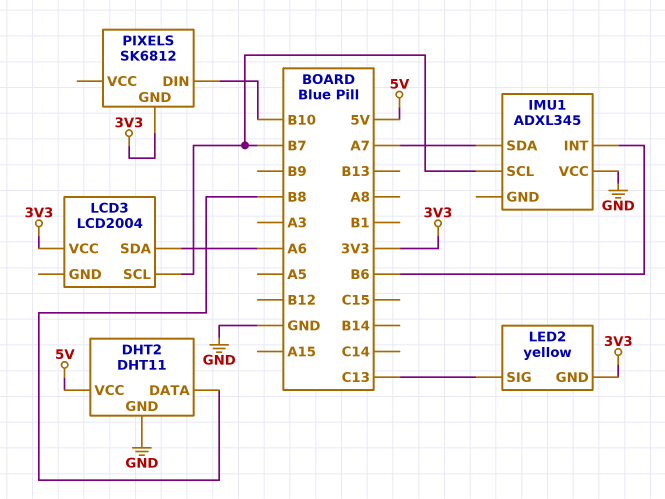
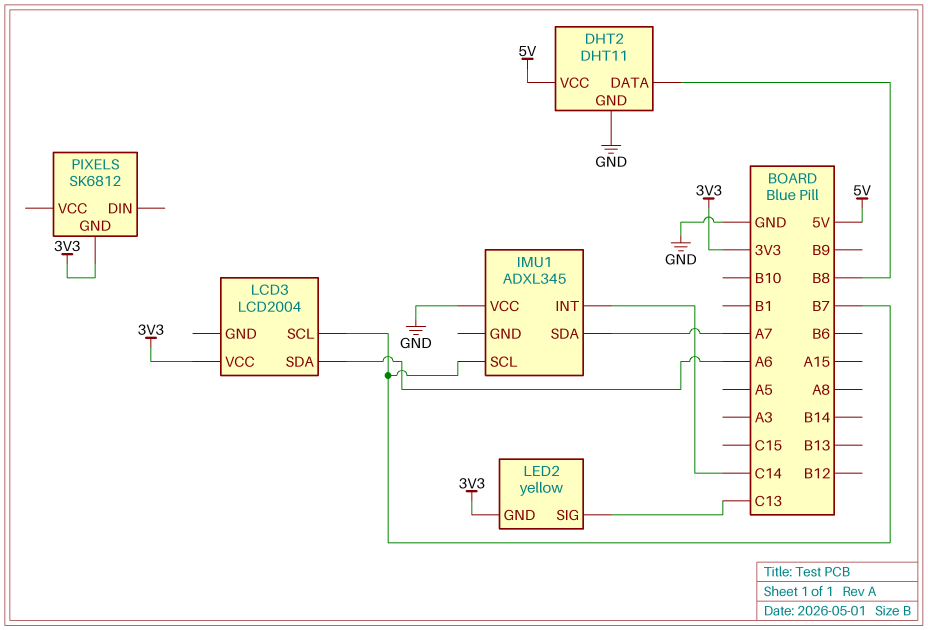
IMU1 pin INT: B6 -> C14
PIXELS pin DIN: B10 -> none

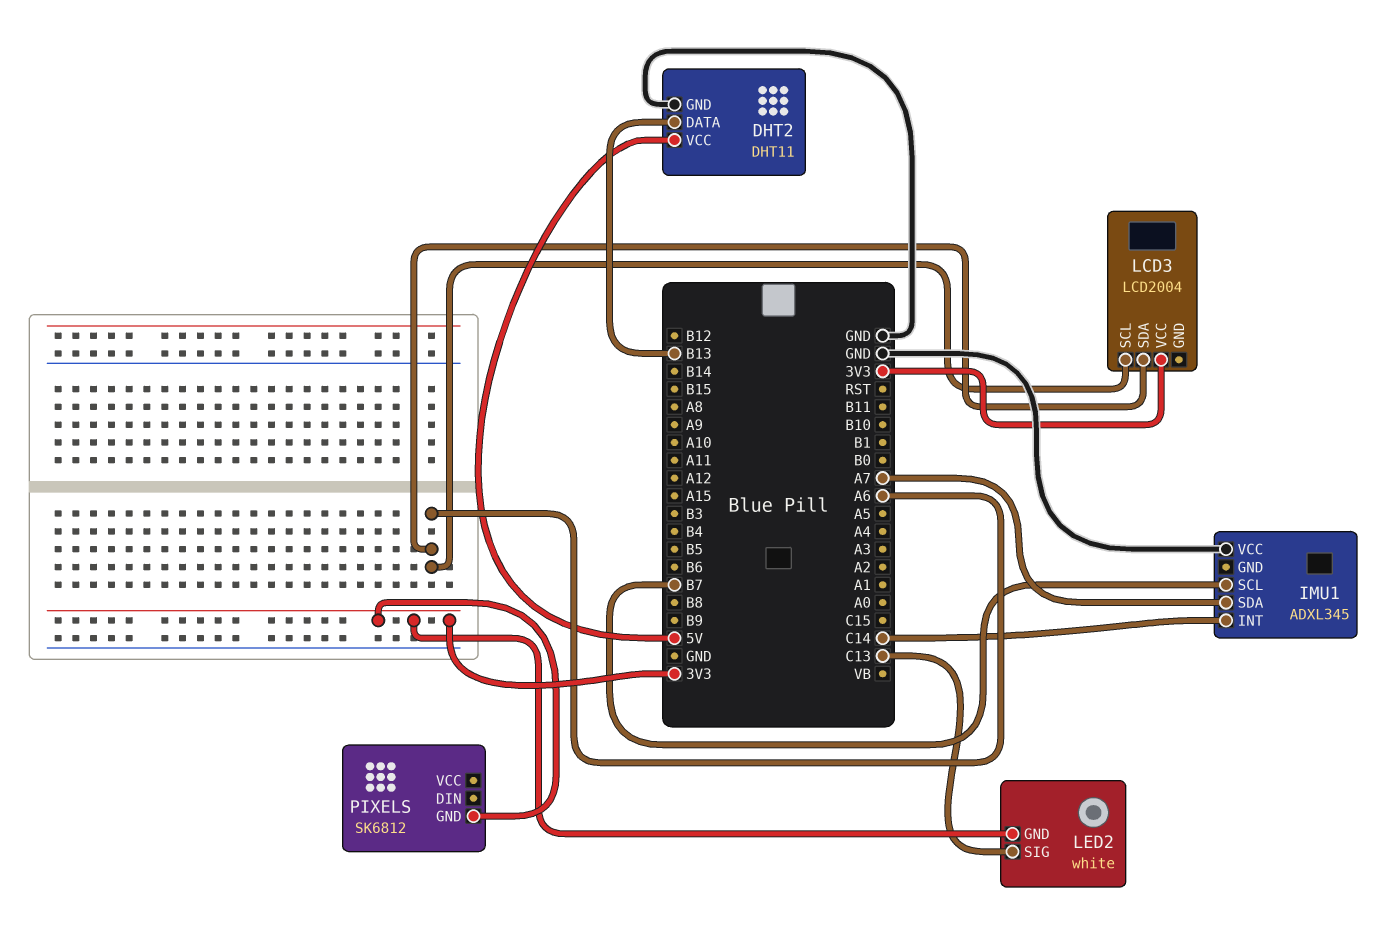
DHT2 pin DATA: B8 -> B13
LCD3 pin SCL: B7 -> A6
LED2: yellow -> white

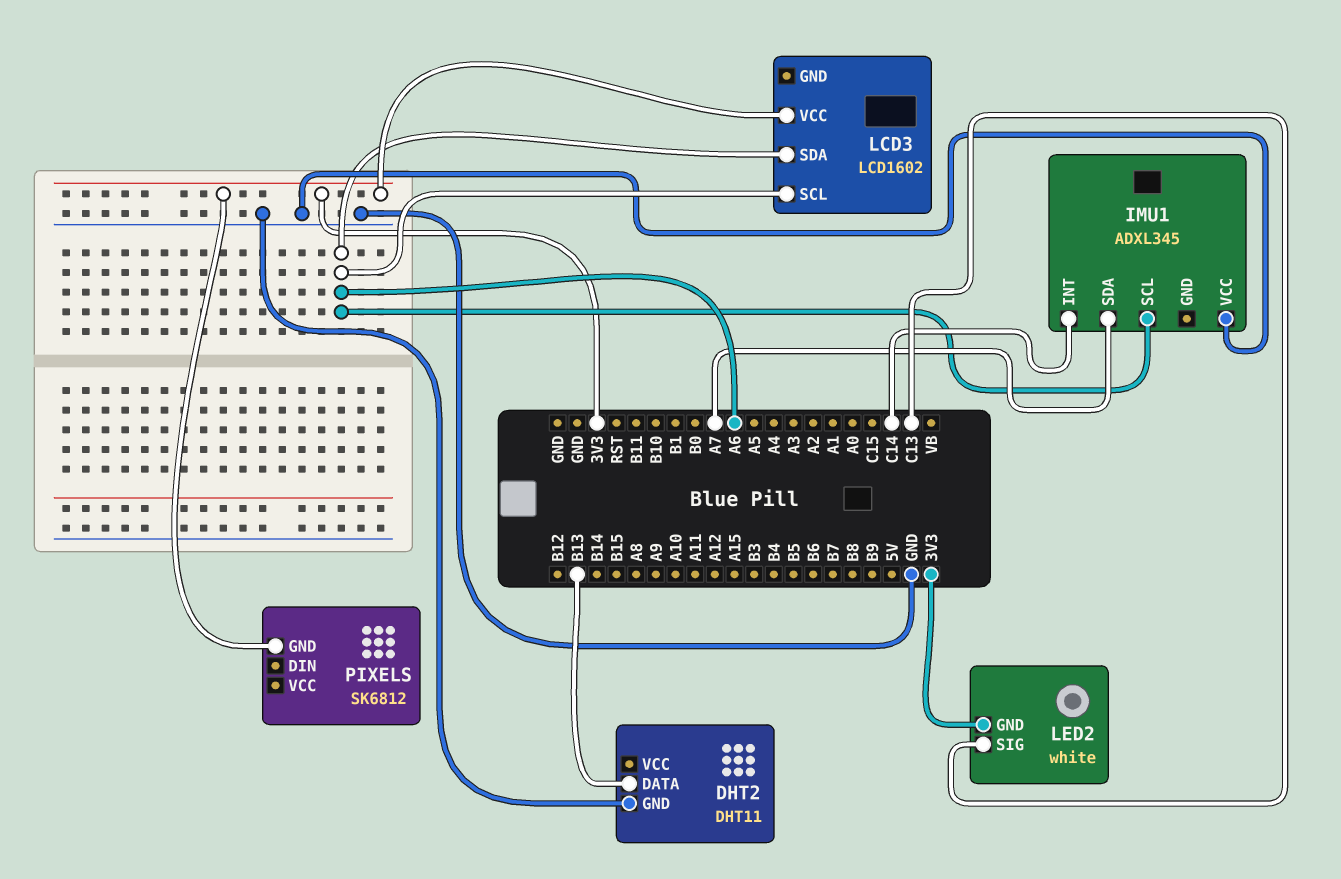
DHT2 pin VCC: 5V -> none
IMU1 pin SCL: B7 -> A6
LCD3: LCD2004 -> LCD1602

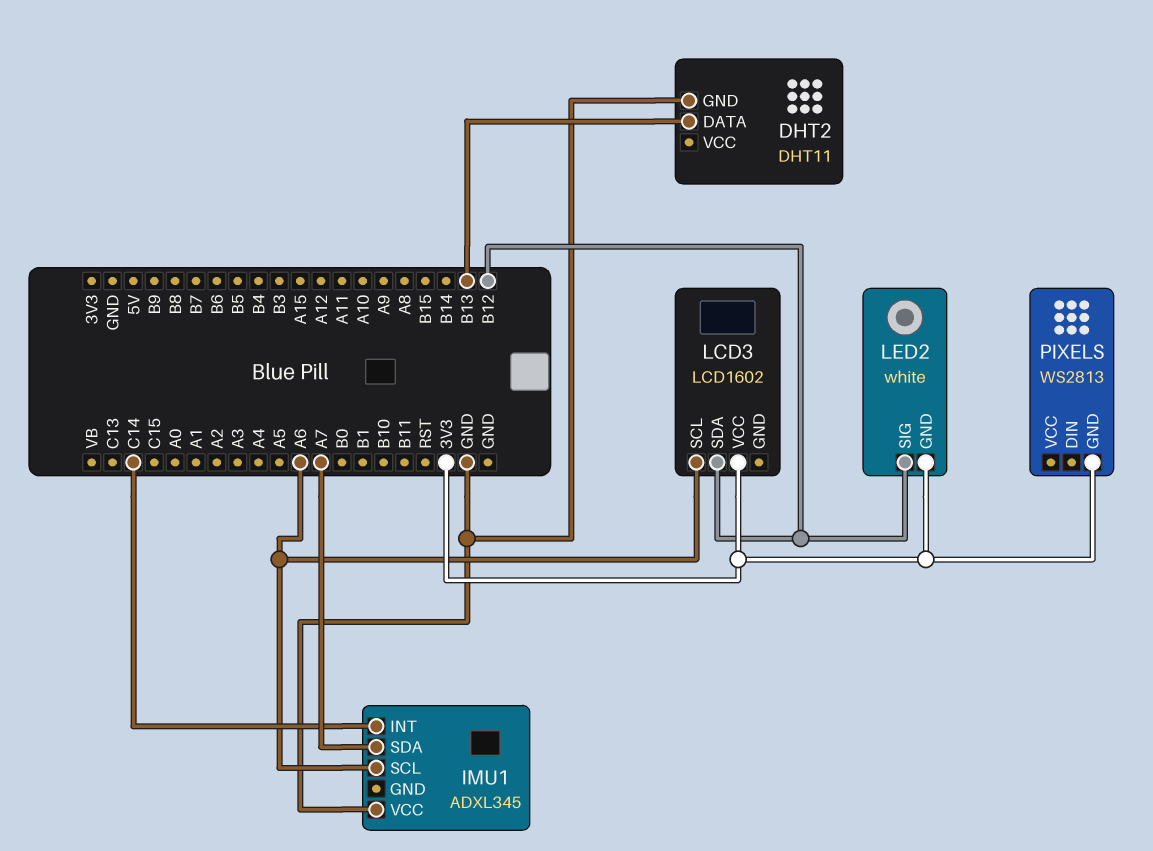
LCD3 pin SDA: A6 -> B12
LED2 pin SIG: C13 -> B12
PIXELS: SK6812 -> WS2813

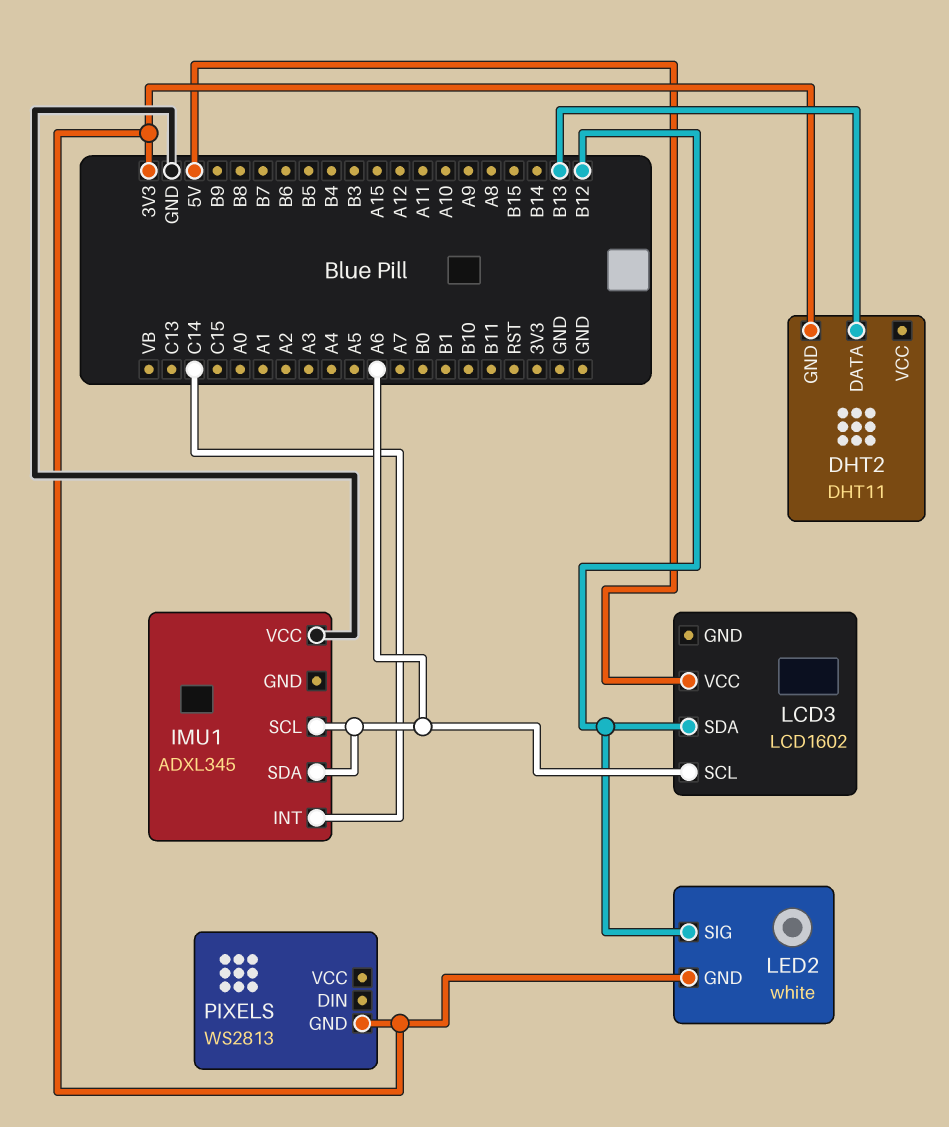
DHT2 pin GND: GND -> 3V3
IMU1 pin SDA: A7 -> A6
LCD3 pin VCC: 3V3 -> 5V

